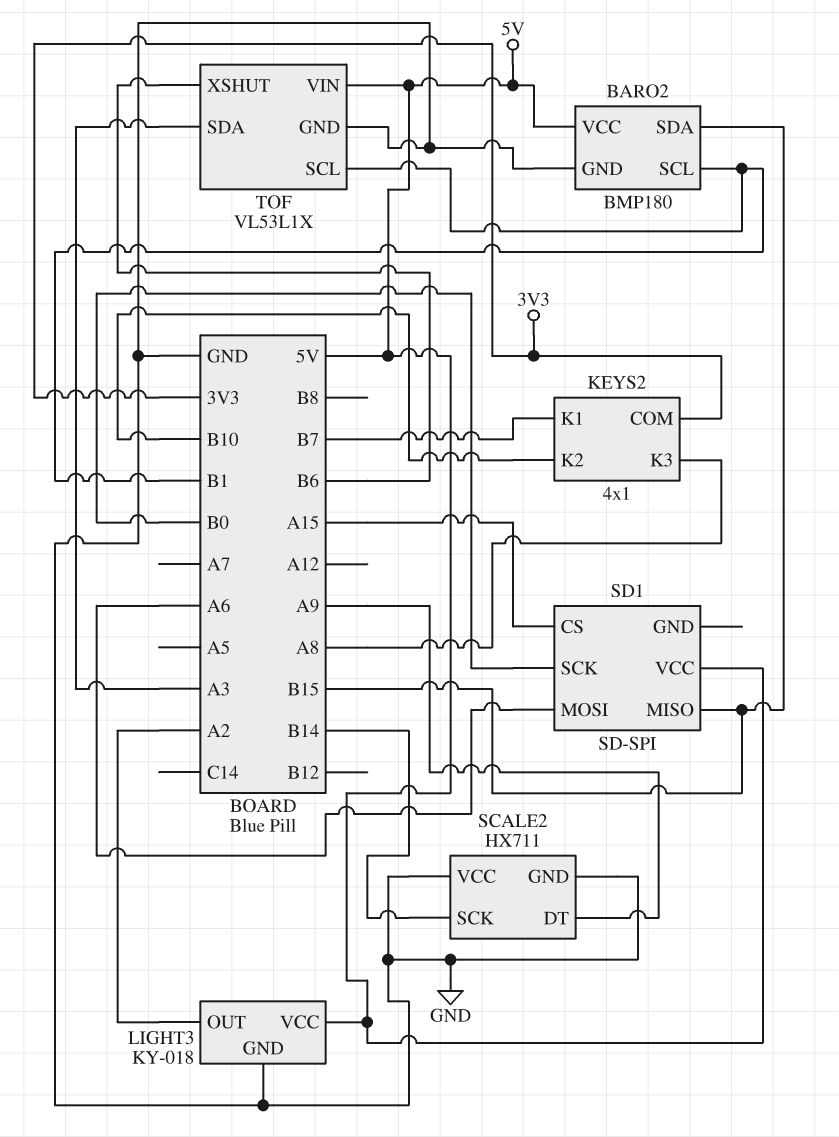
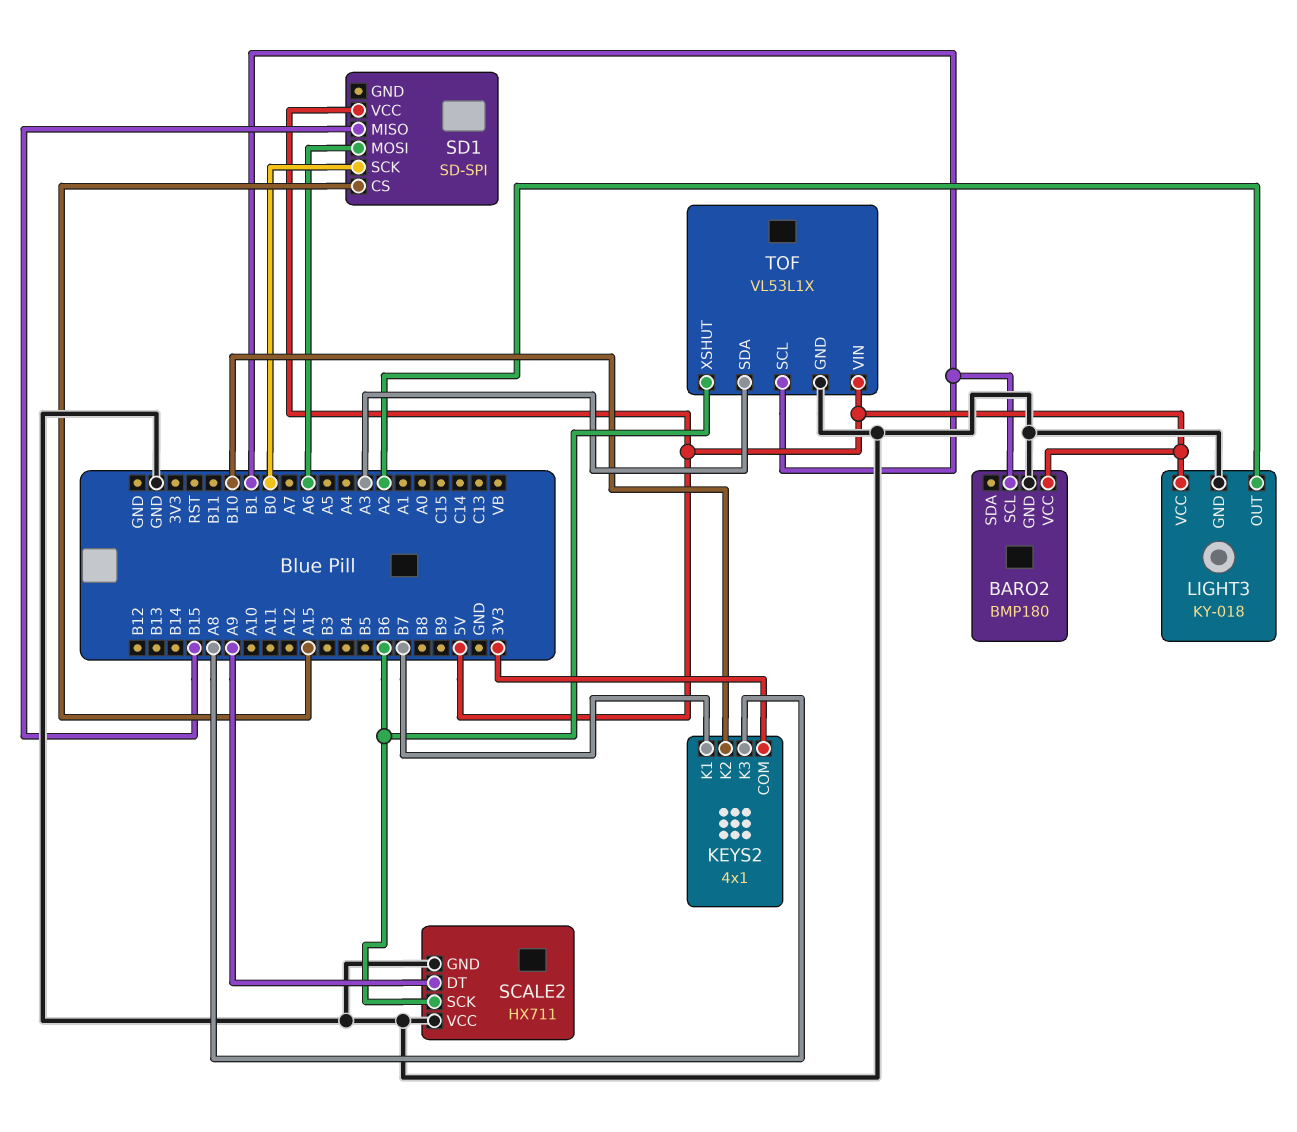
BARO2 pin SDA: B15 -> none
SCALE2 pin SCK: B14 -> B6

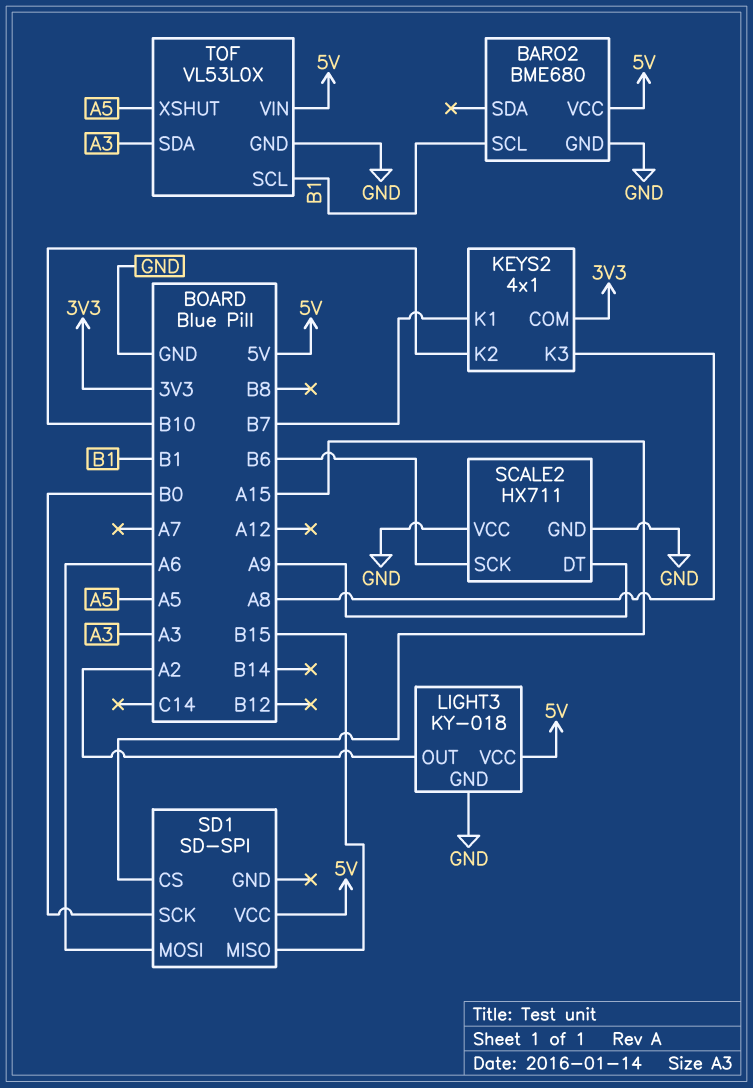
BARO2: BMP180 -> BME680
TOF: VL53L1X -> VL53L0X
TOF pin XSHUT: B6 -> A5

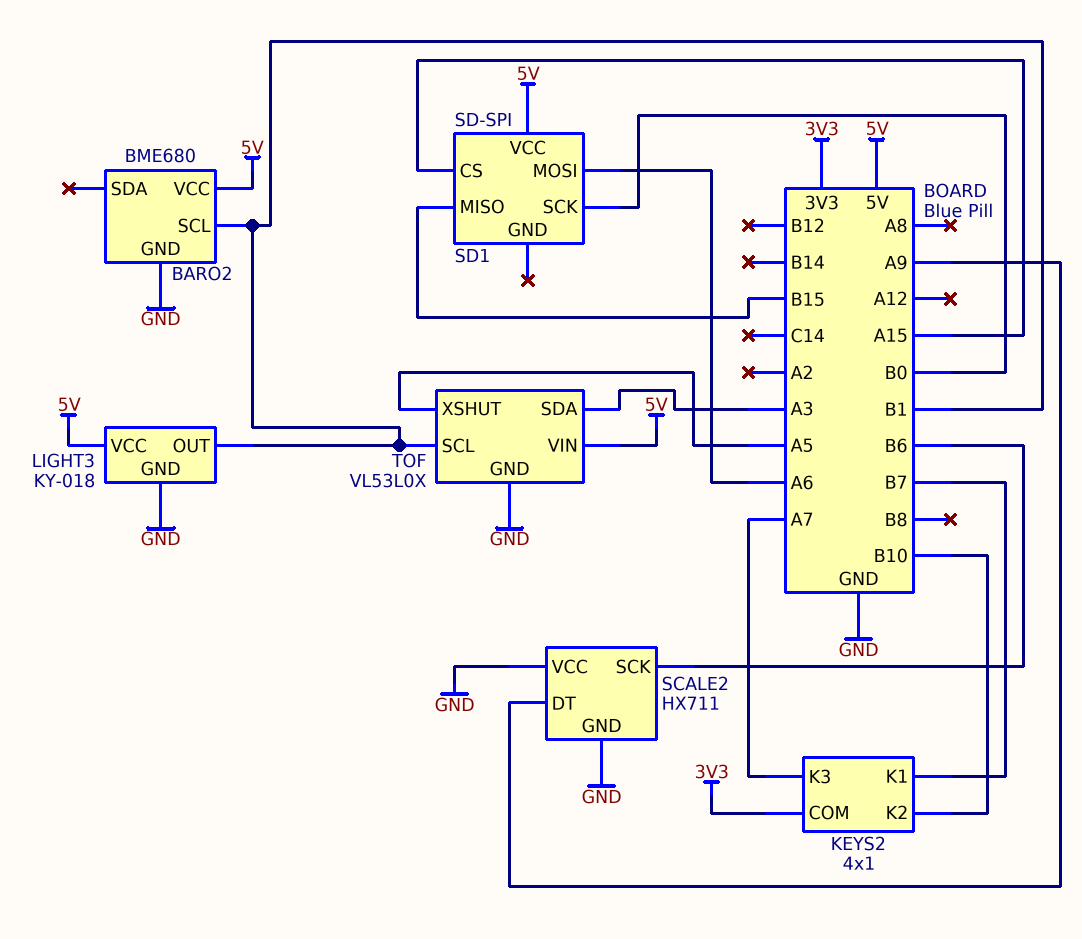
KEYS2 pin K3: A8 -> A7
LIGHT3 pin OUT: A2 -> B1

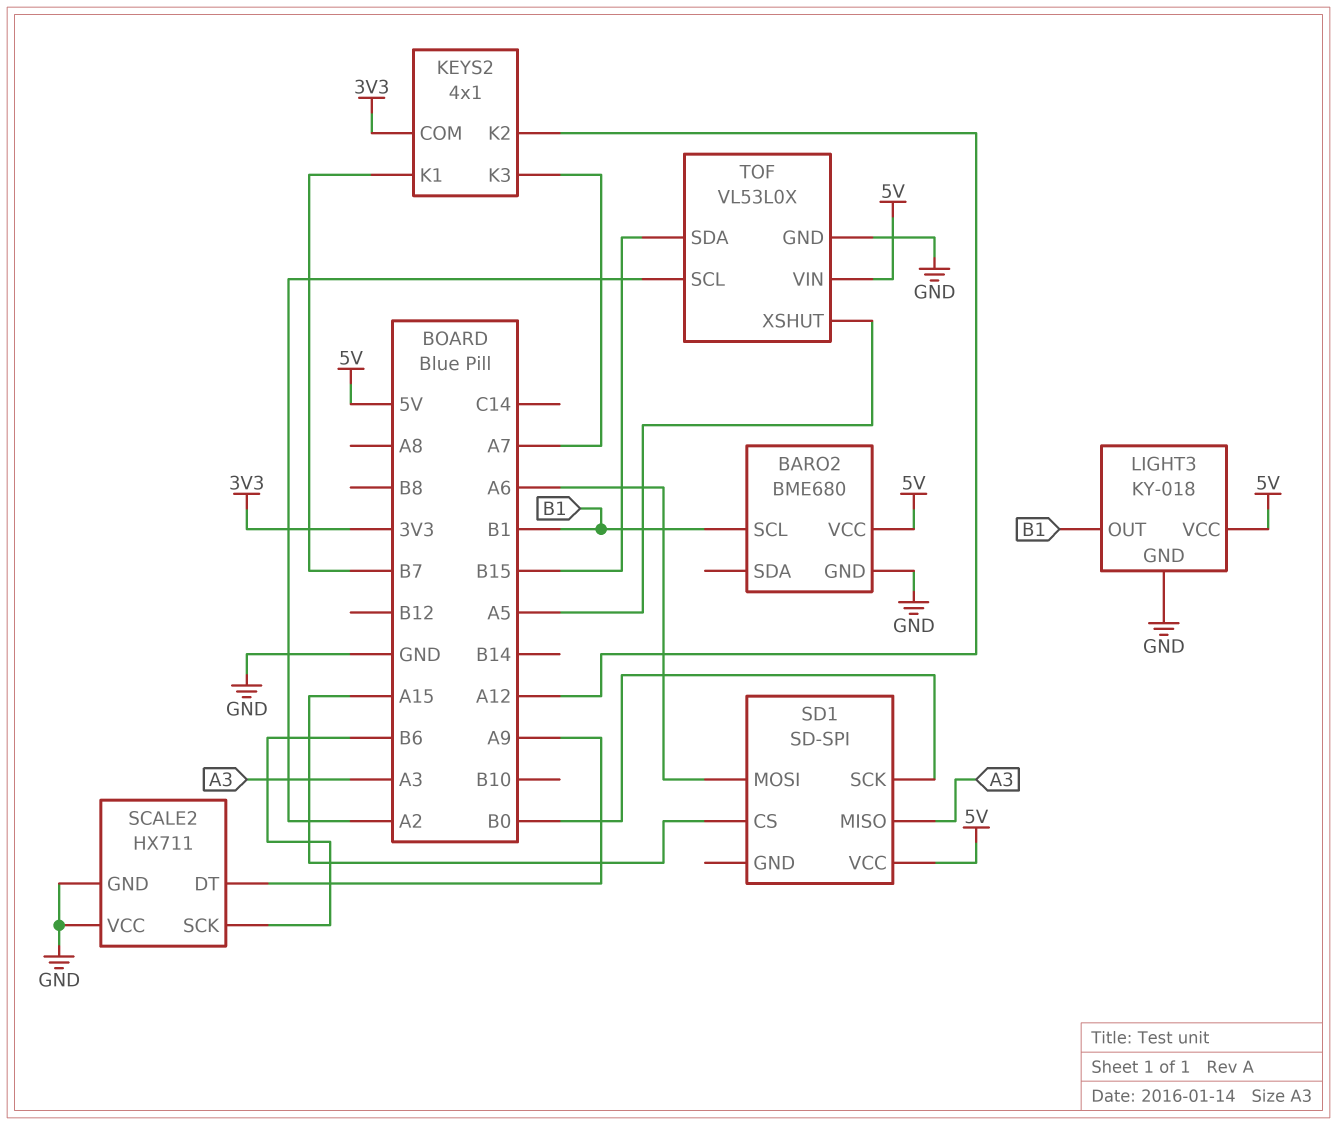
KEYS2 pin K2: B10 -> A12
SD1 pin MISO: B15 -> A3
TOF pin SCL: B1 -> A2
TOF pin SDA: A3 -> B15

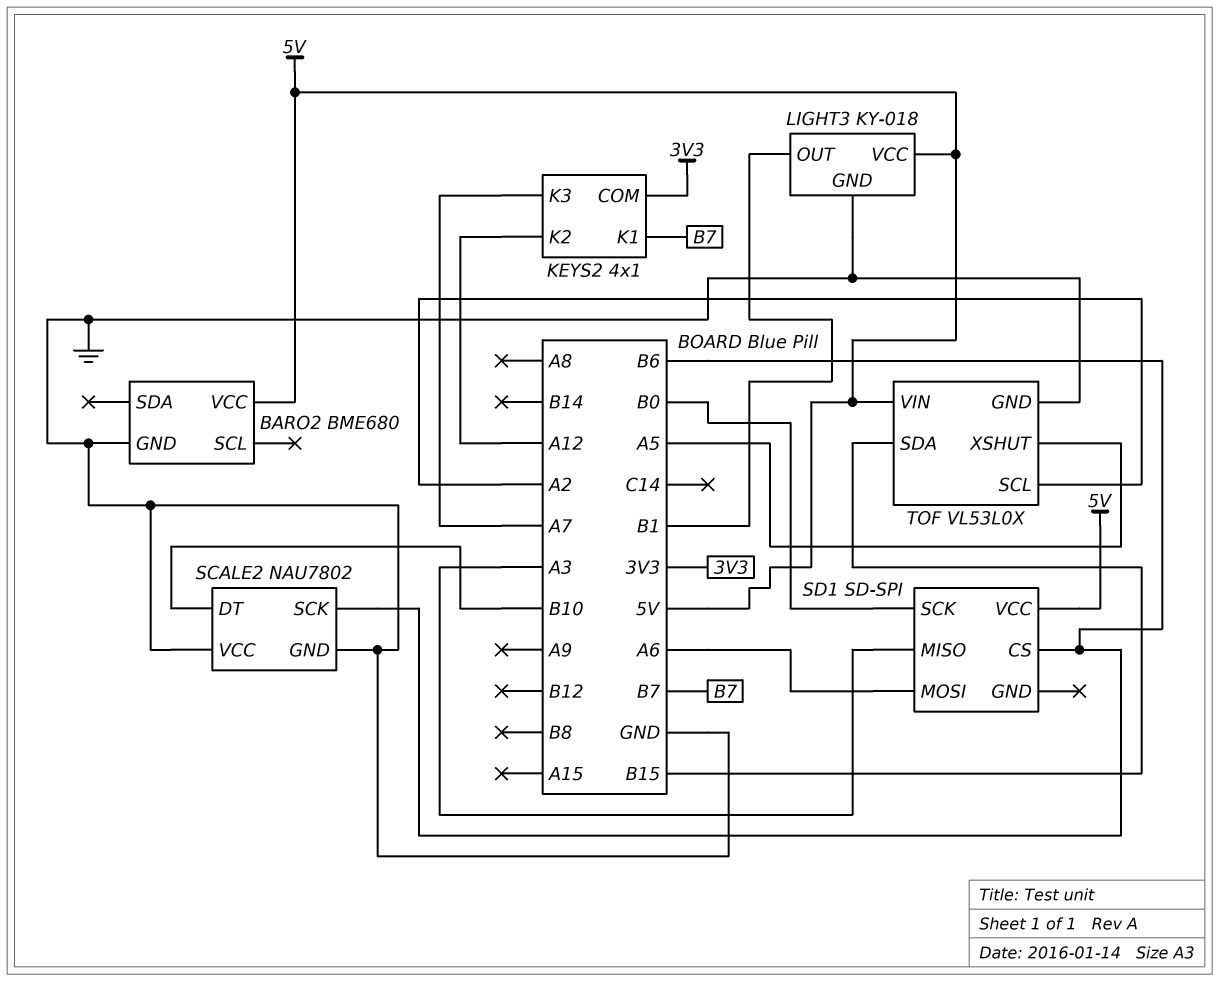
BARO2 pin SCL: B1 -> none
SCALE2: HX711 -> NAU7802
SCALE2 pin DT: A9 -> B10
SD1 pin CS: A15 -> B6

